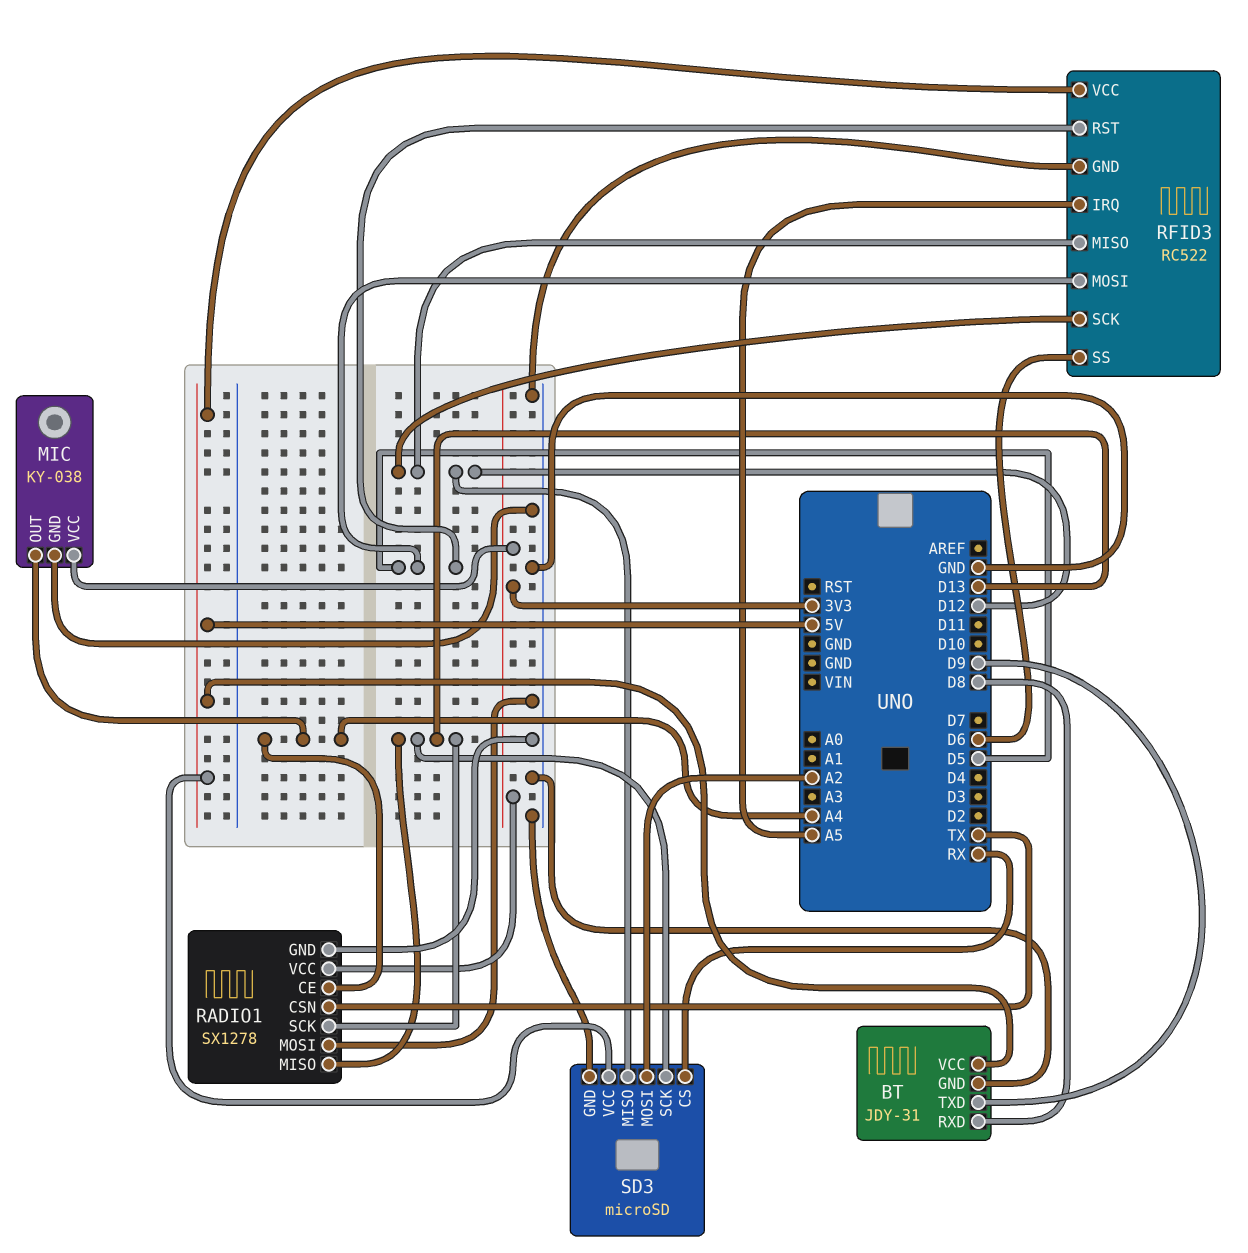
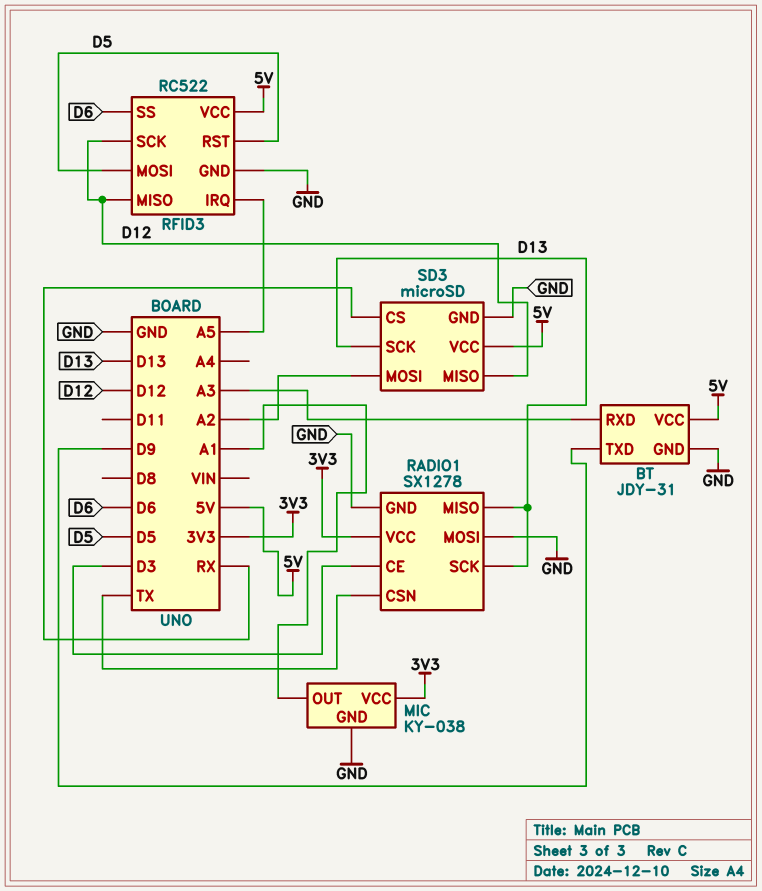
BT pin RXD: D8 -> A3
MIC pin OUT: A4 -> A1
RADIO1 pin CE: A4 -> D3

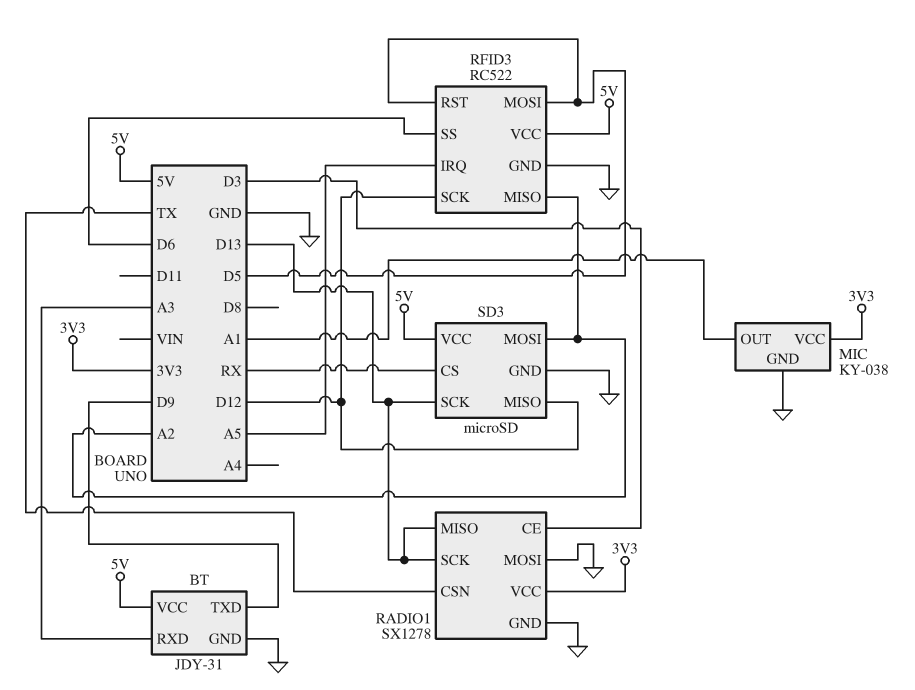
RFID3 pin MISO: D12 -> A2

